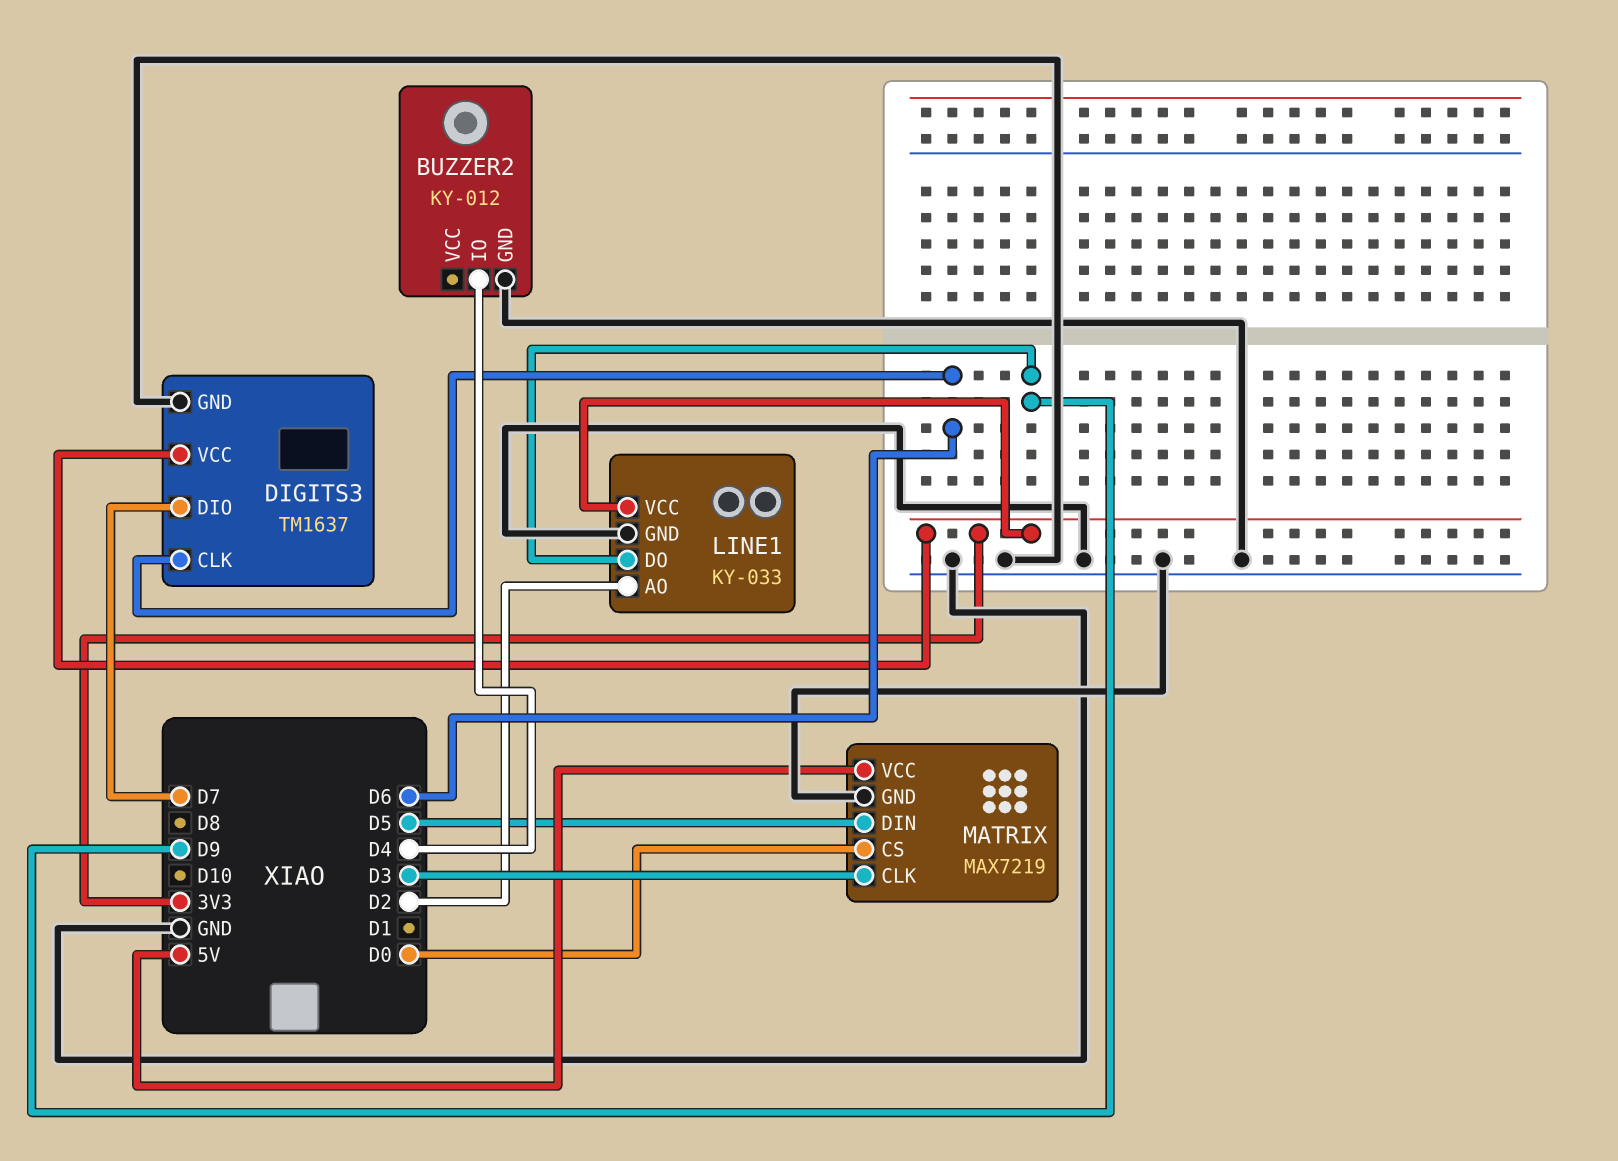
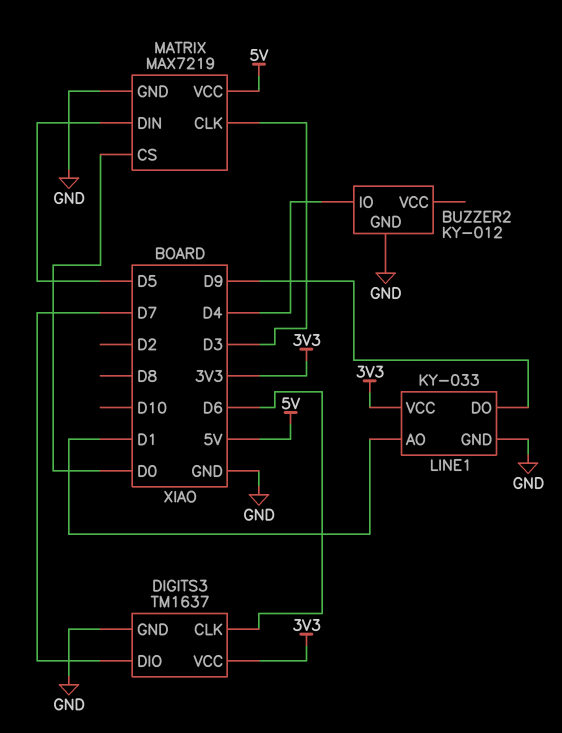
LINE1 pin AO: D2 -> D1

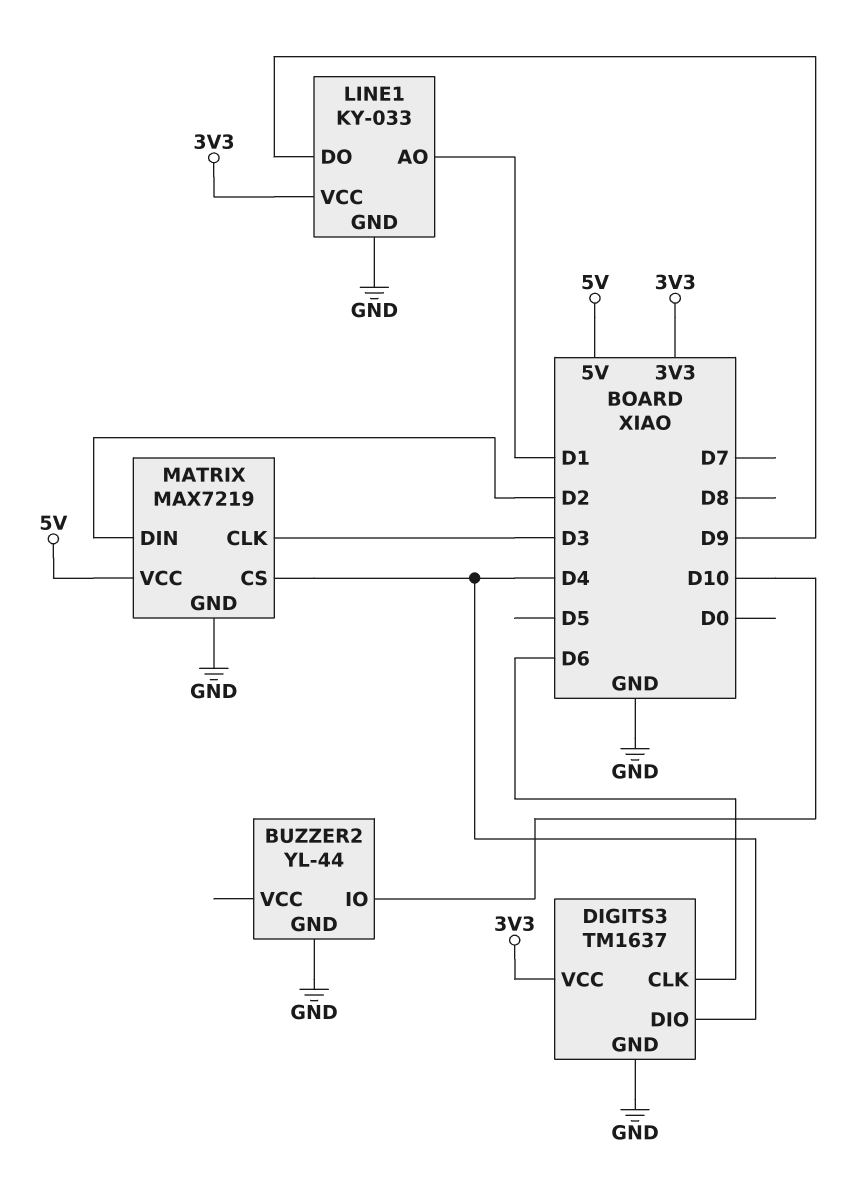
BUZZER2: KY-012 -> YL-44
BUZZER2 pin IO: D4 -> D10
DIGITS3 pin DIO: D7 -> D4
MATRIX pin CS: D0 -> D4
MATRIX pin DIN: D5 -> D2

